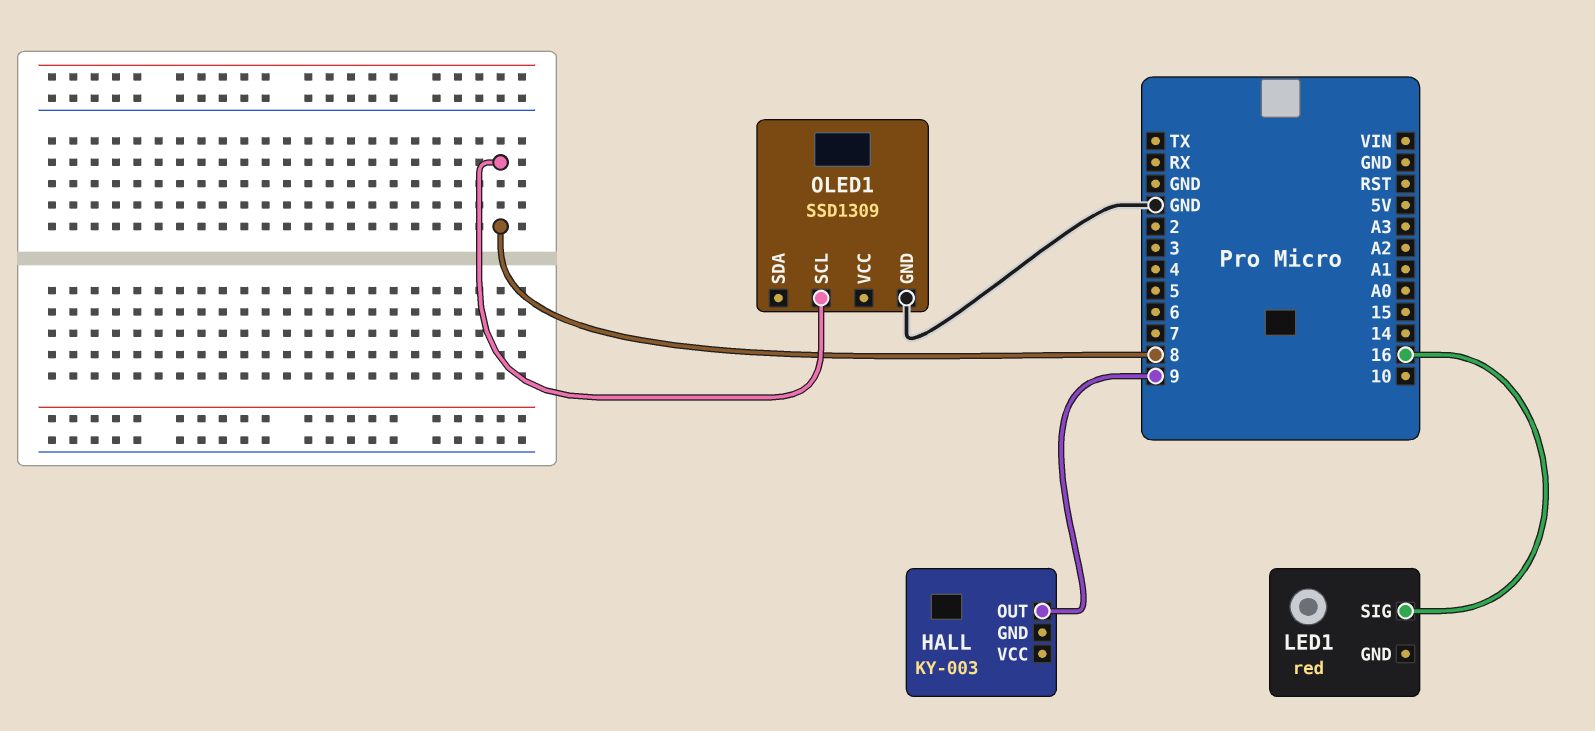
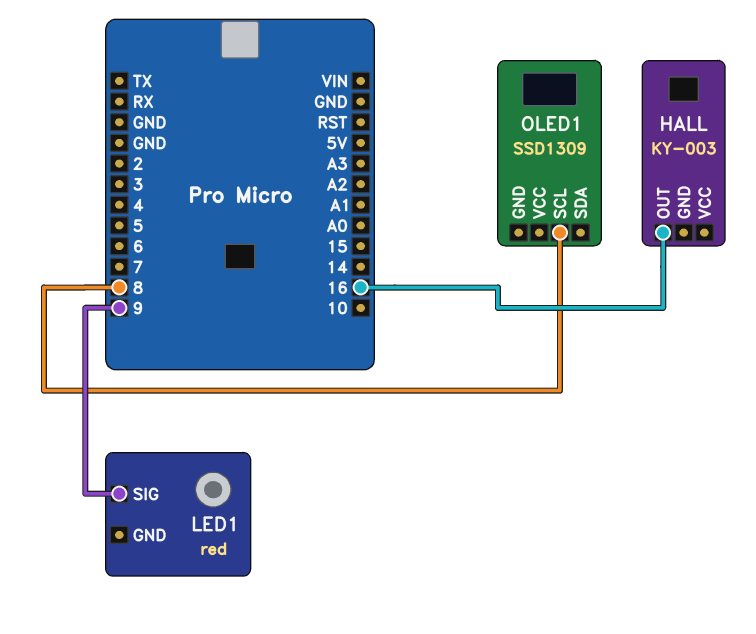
HALL pin OUT: 9 -> 16
LED1 pin SIG: 16 -> 9
OLED1 pin GND: GND -> none

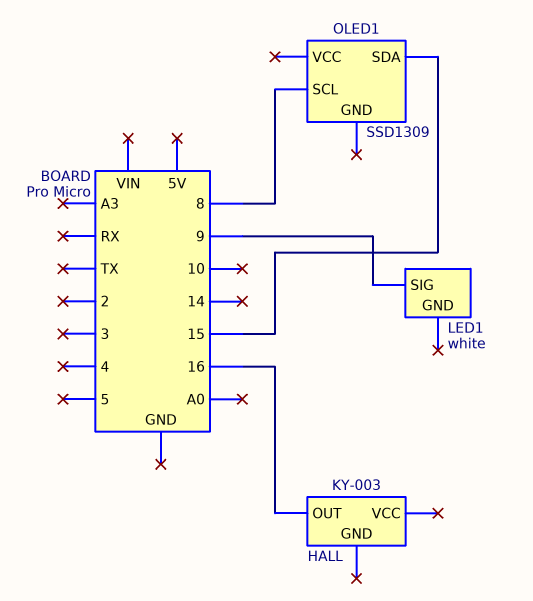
LED1: red -> white
OLED1 pin SDA: none -> 15

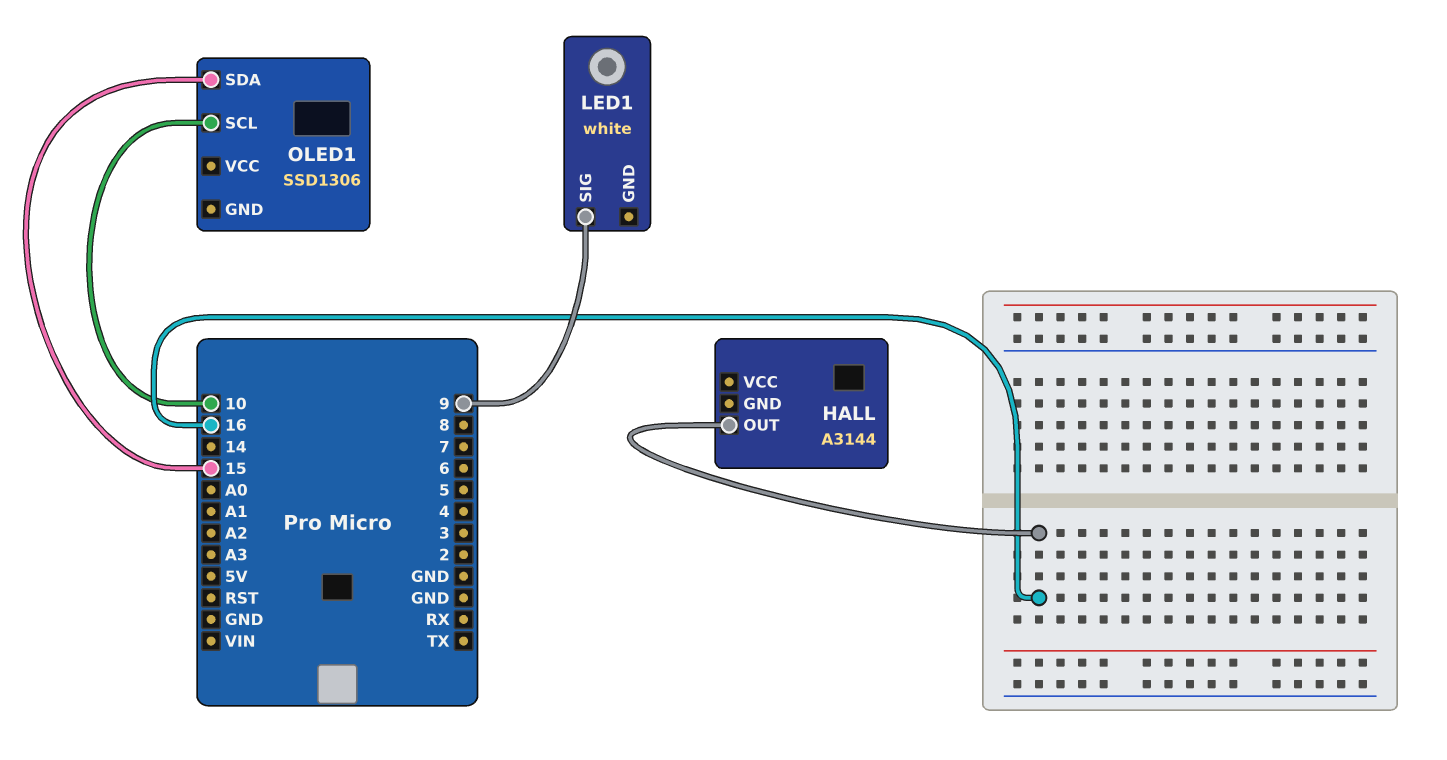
HALL: KY-003 -> A3144
OLED1: SSD1309 -> SSD1306
OLED1 pin SCL: 8 -> 10

